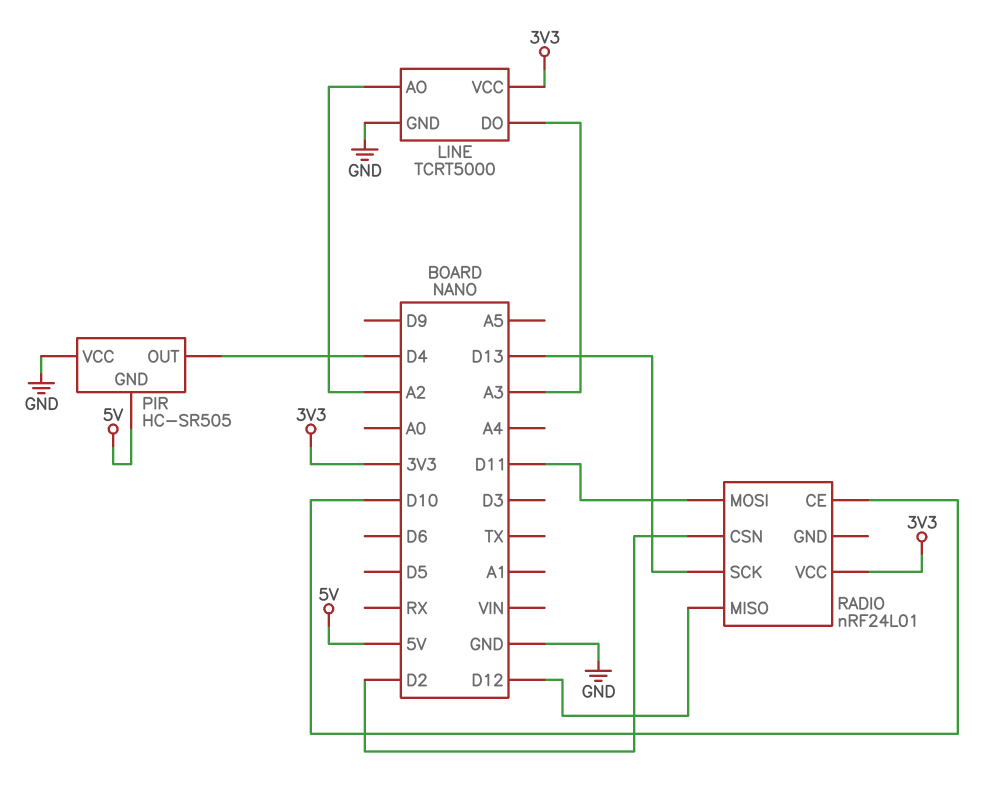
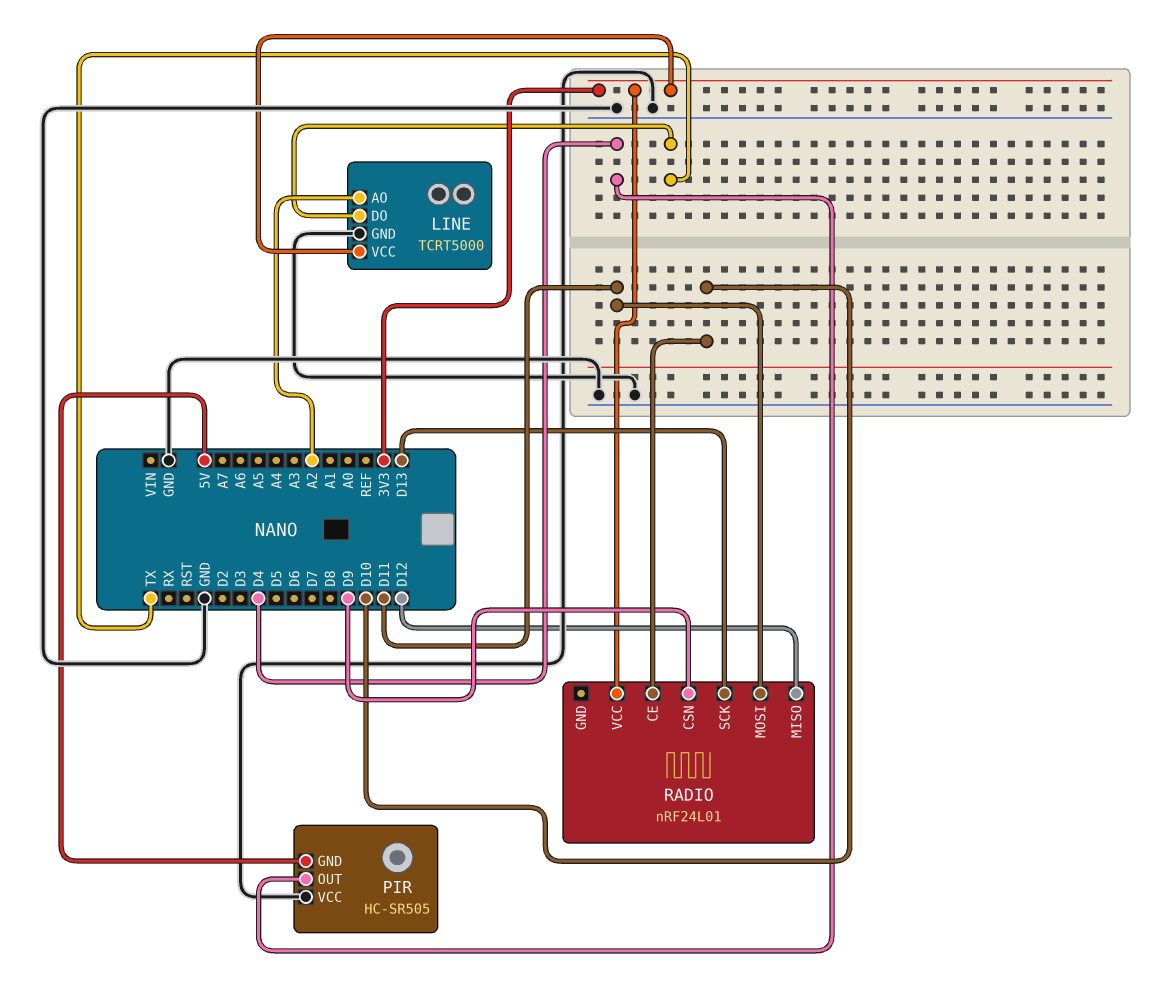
LINE pin DO: A3 -> TX
RADIO pin CSN: D2 -> D9

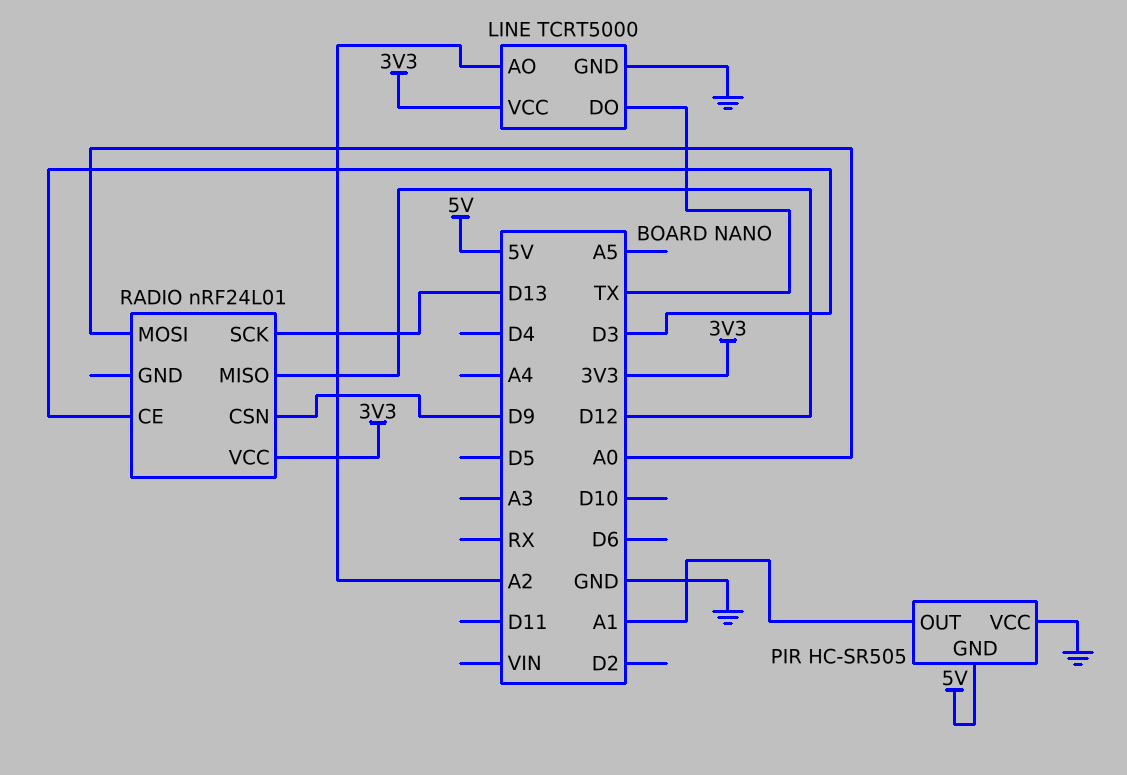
PIR pin OUT: D4 -> A1
RADIO pin CE: D10 -> D3
RADIO pin MOSI: D11 -> A0

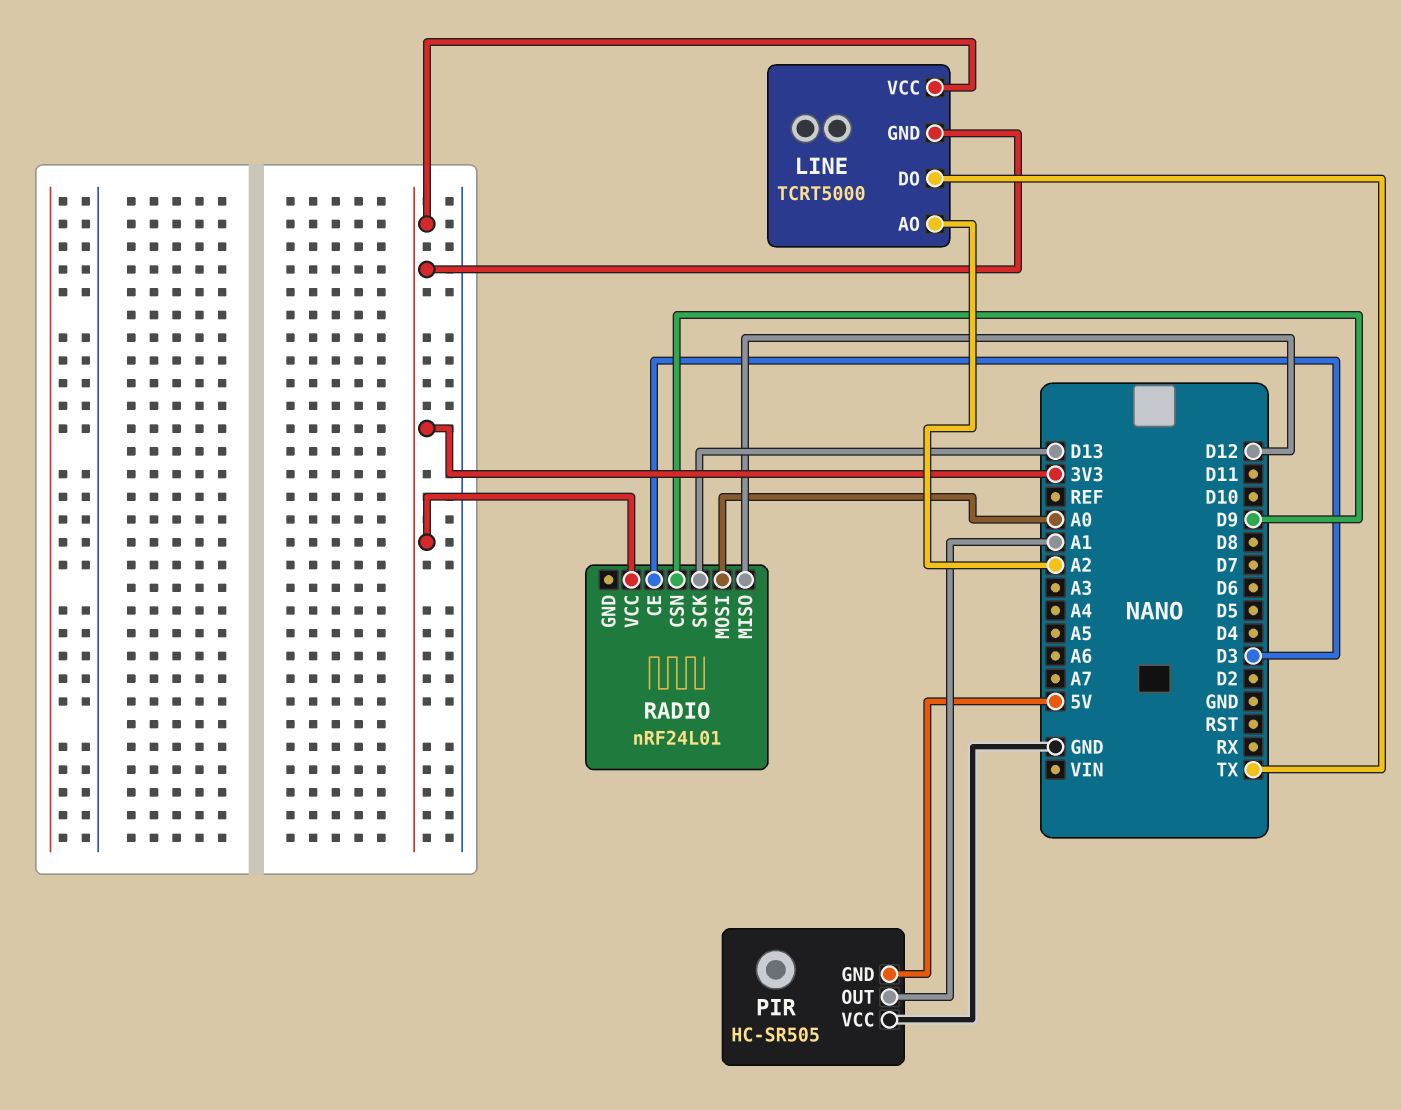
LINE pin GND: GND -> 3V3

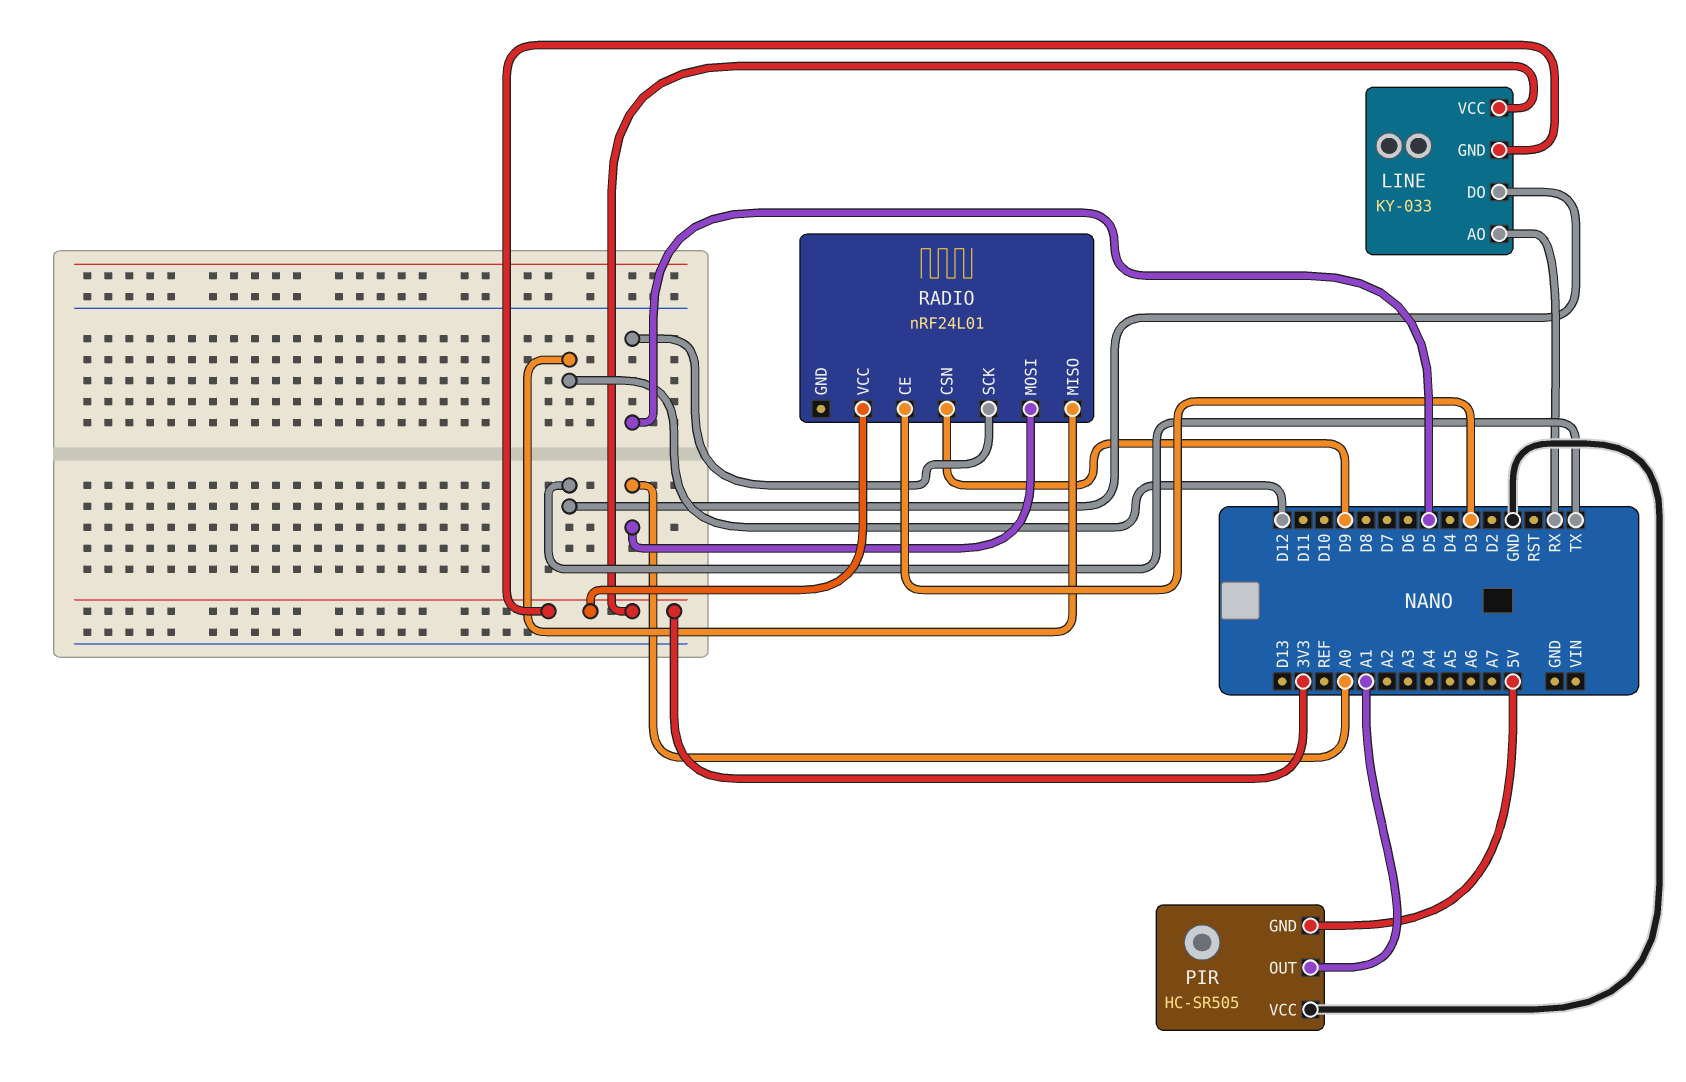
LINE: TCRT5000 -> KY-033
LINE pin AO: A2 -> RX
RADIO pin SCK: D13 -> D5

